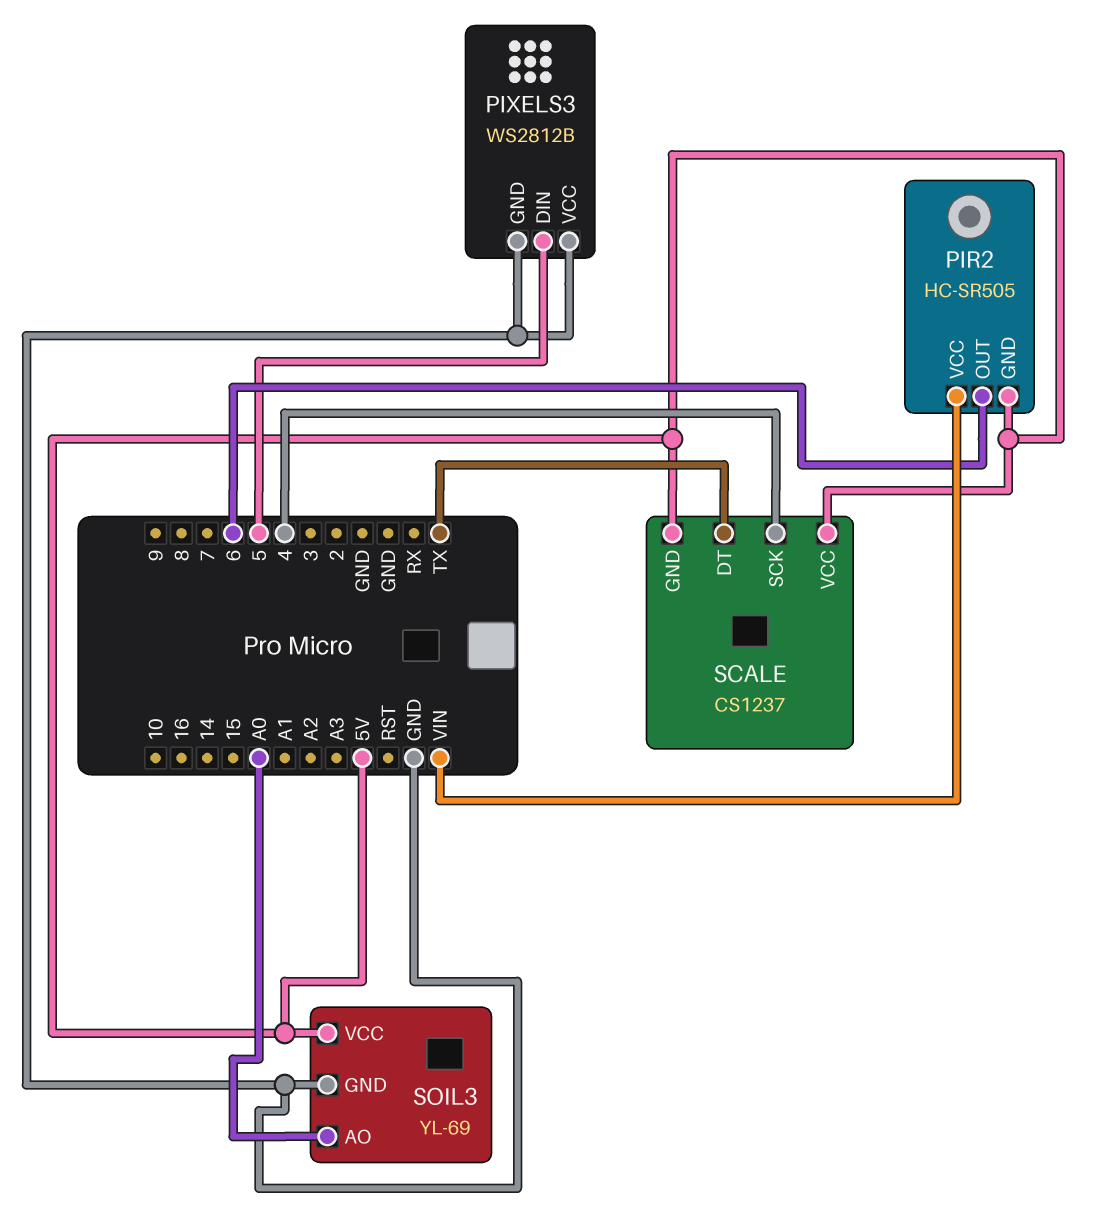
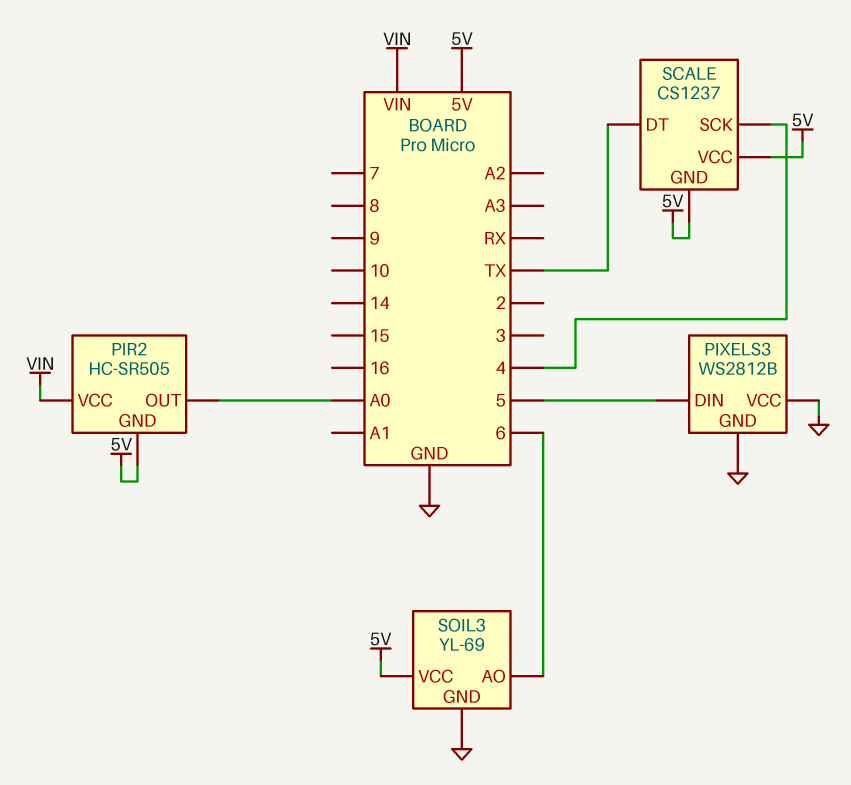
PIR2 pin OUT: 6 -> A0
SOIL3 pin AO: A0 -> 6

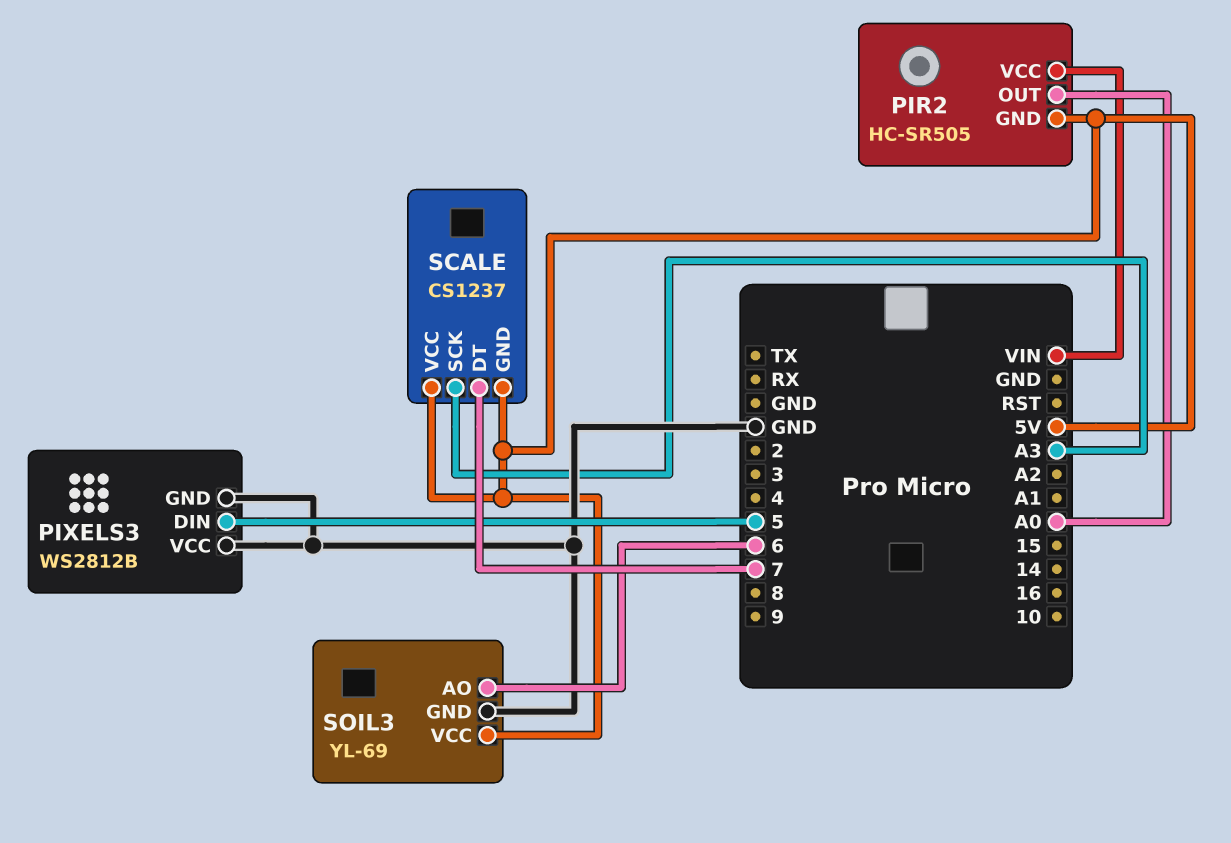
SCALE pin DT: TX -> 7
SCALE pin SCK: 4 -> A3

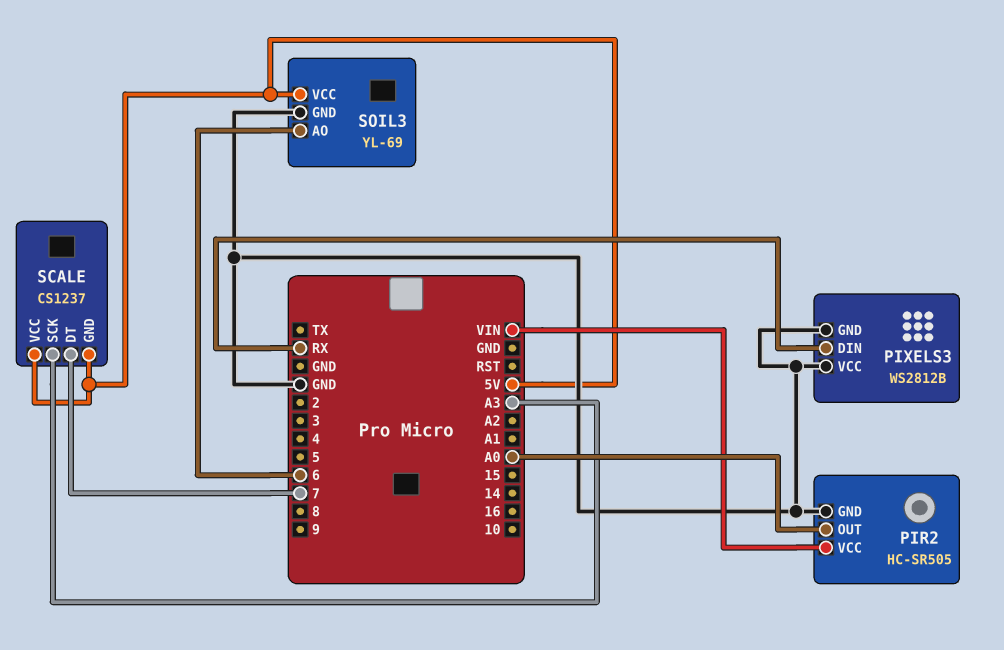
PIR2 pin GND: 5V -> GND
PIXELS3 pin DIN: 5 -> RX

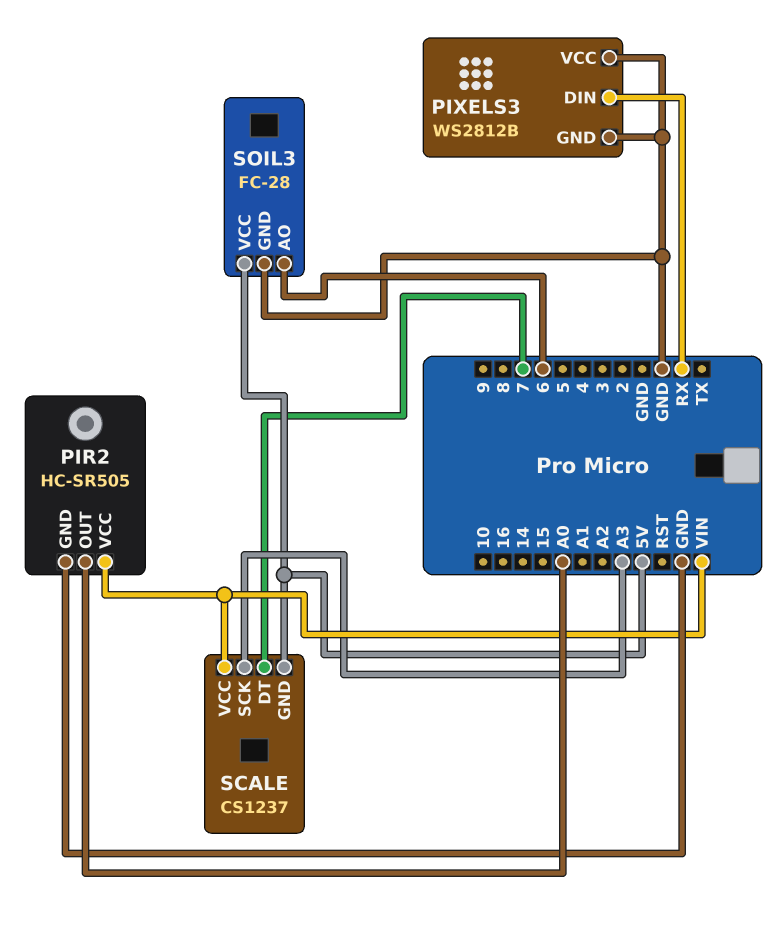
SCALE pin VCC: 5V -> VIN
SOIL3: YL-69 -> FC-28

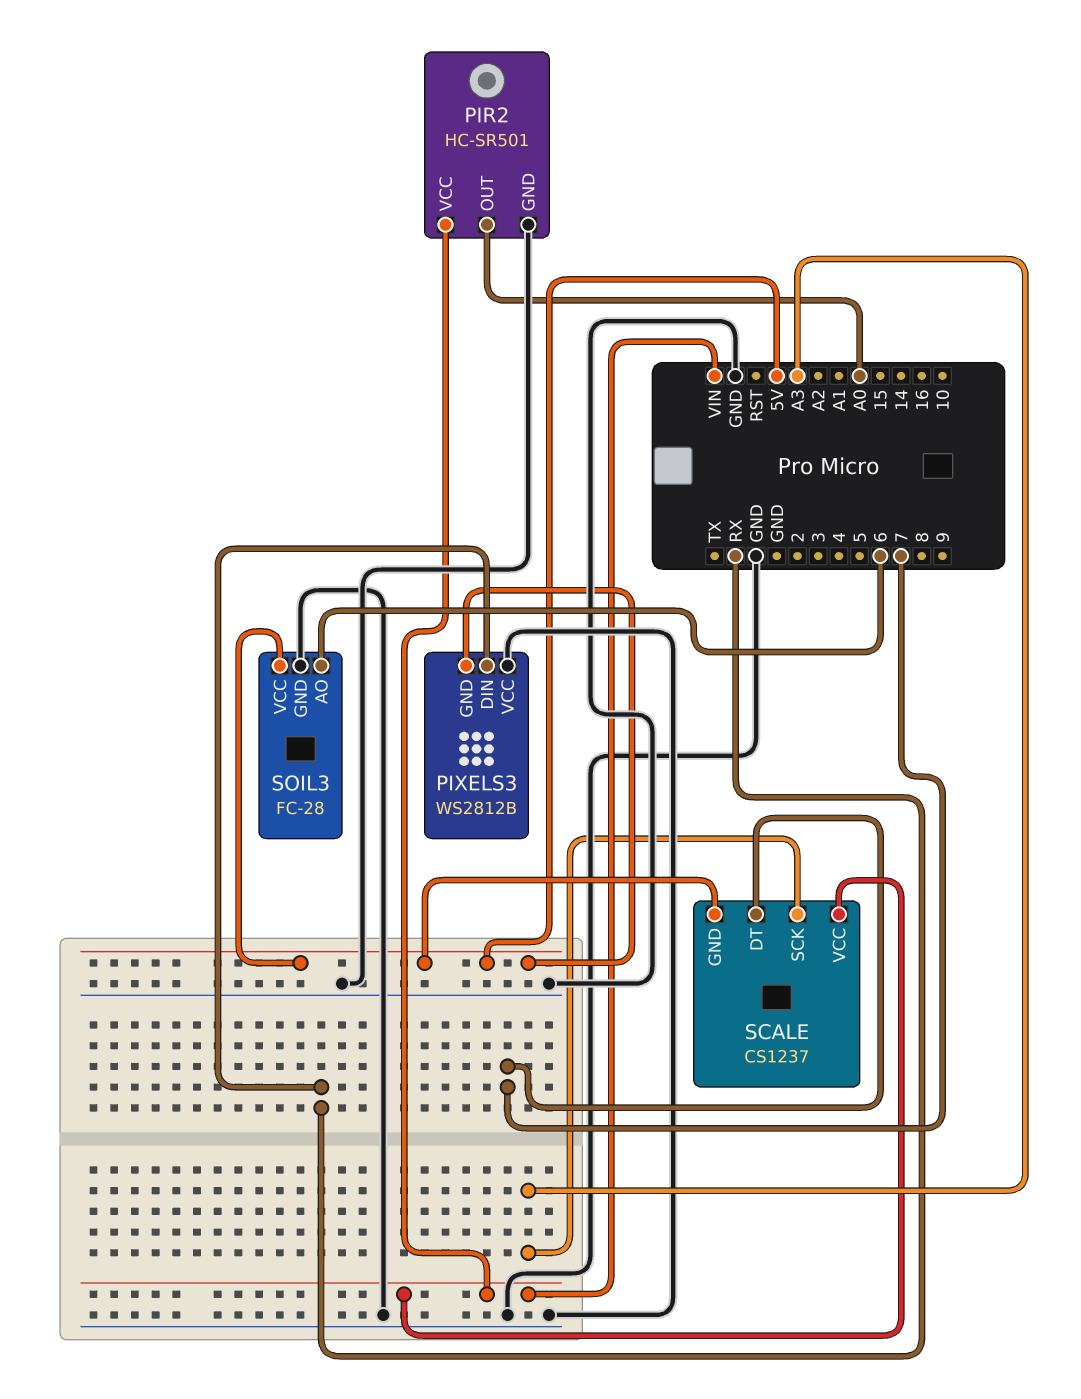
PIR2: HC-SR505 -> HC-SR501
PIXELS3 pin GND: GND -> 5V

